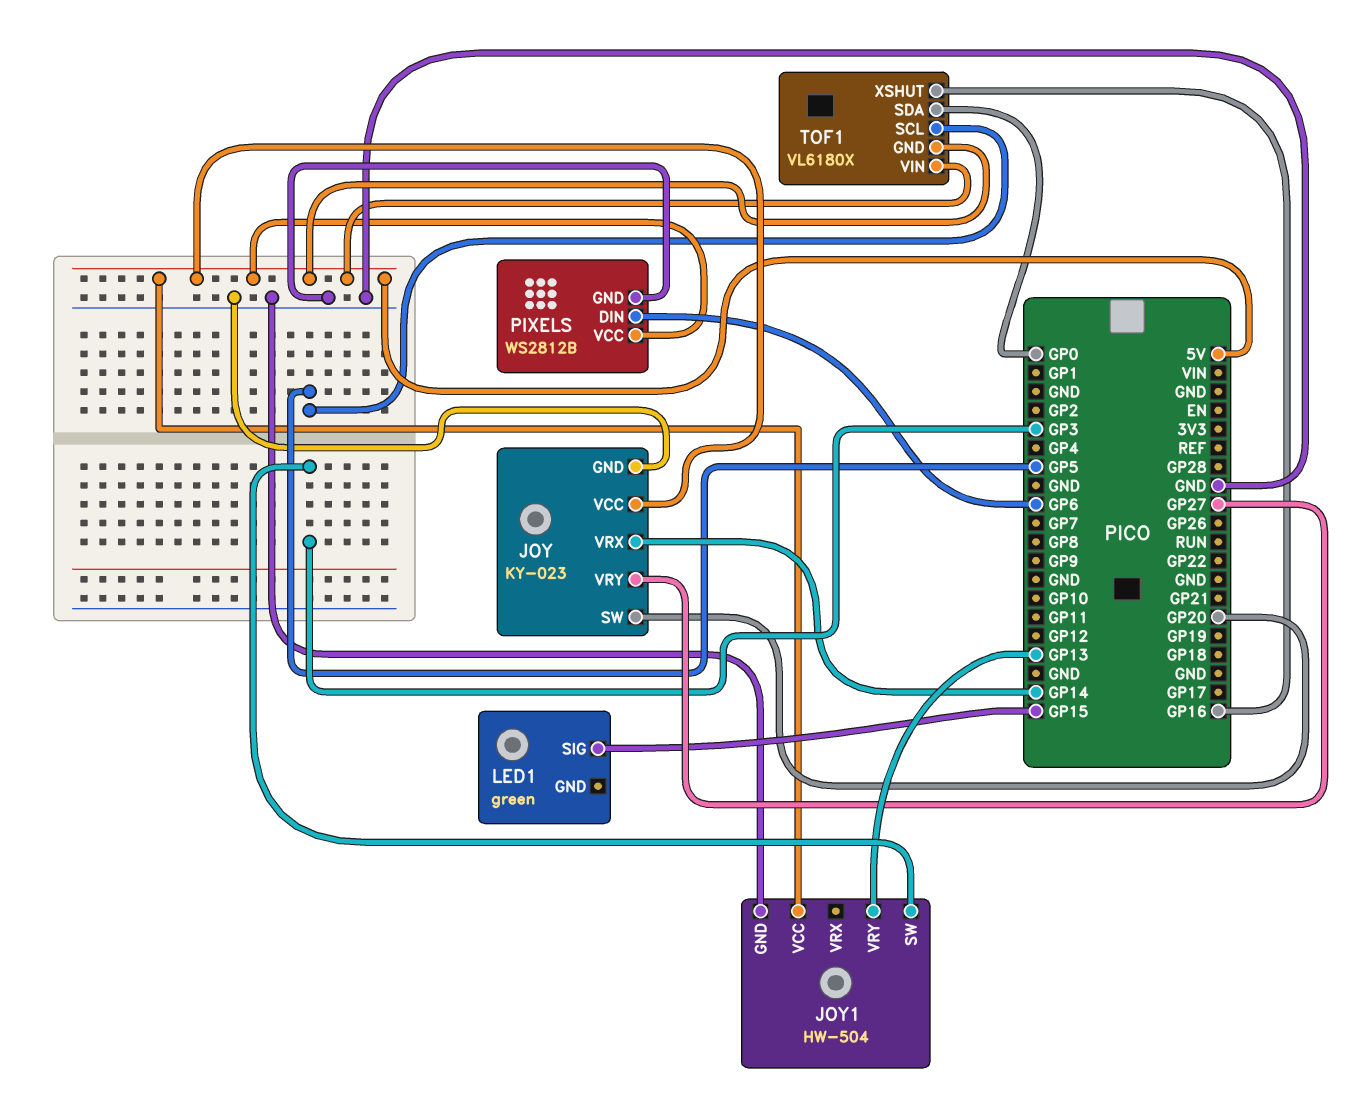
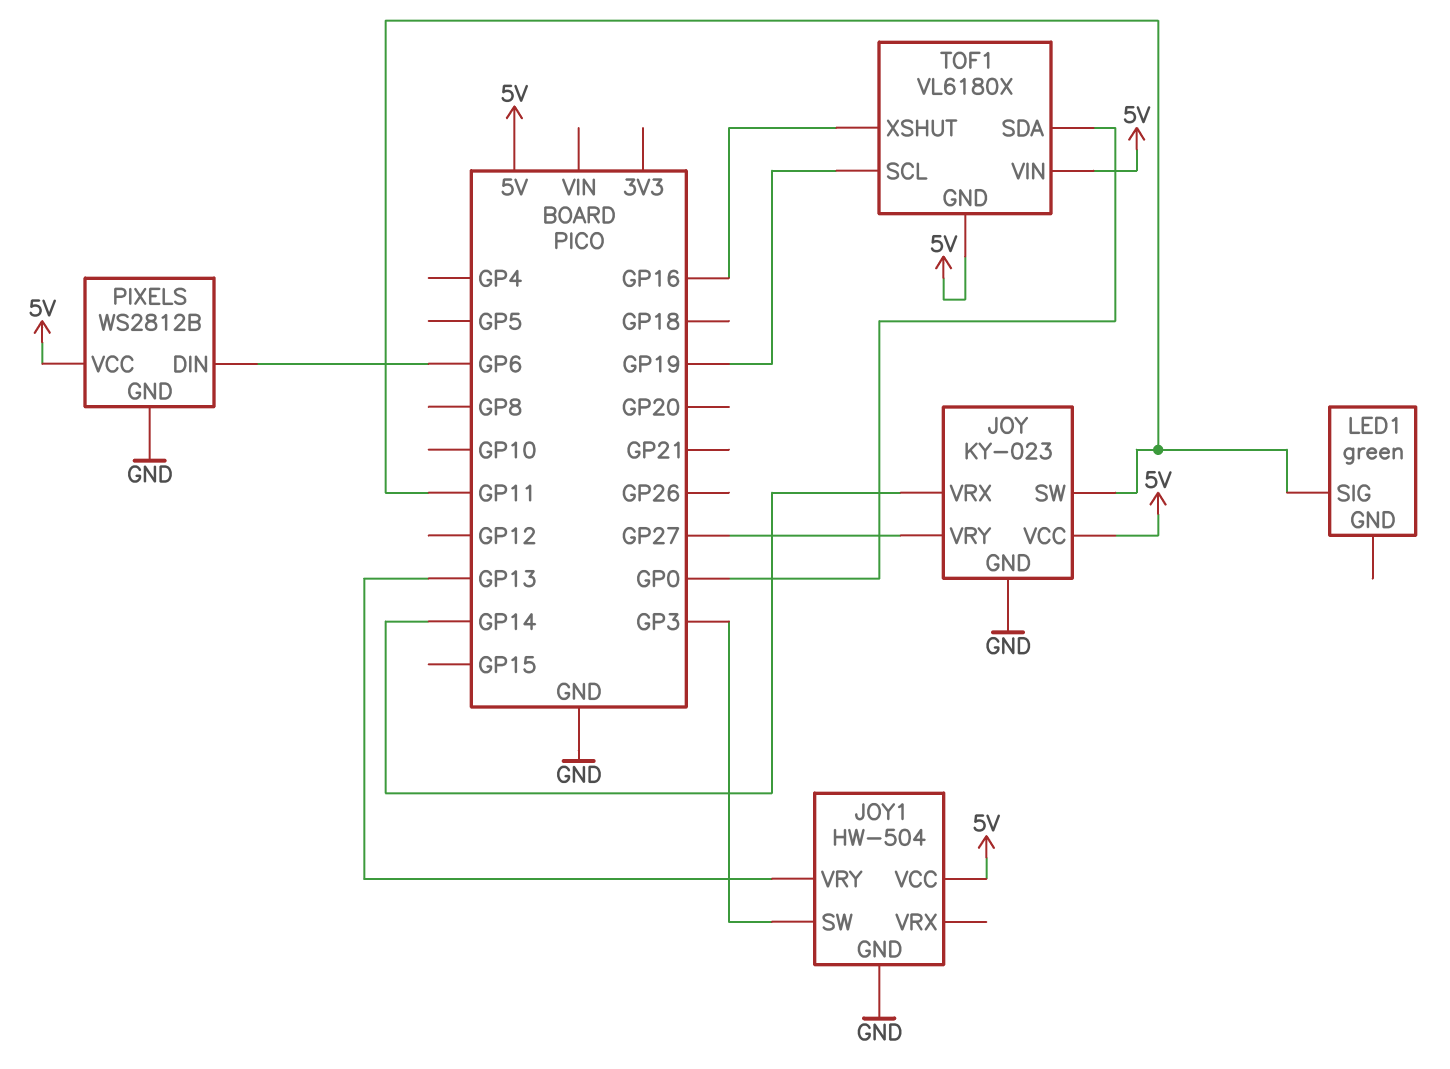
JOY pin SW: GP20 -> GP11
LED1 pin SIG: GP15 -> GP11
TOF1 pin SCL: GP5 -> GP19

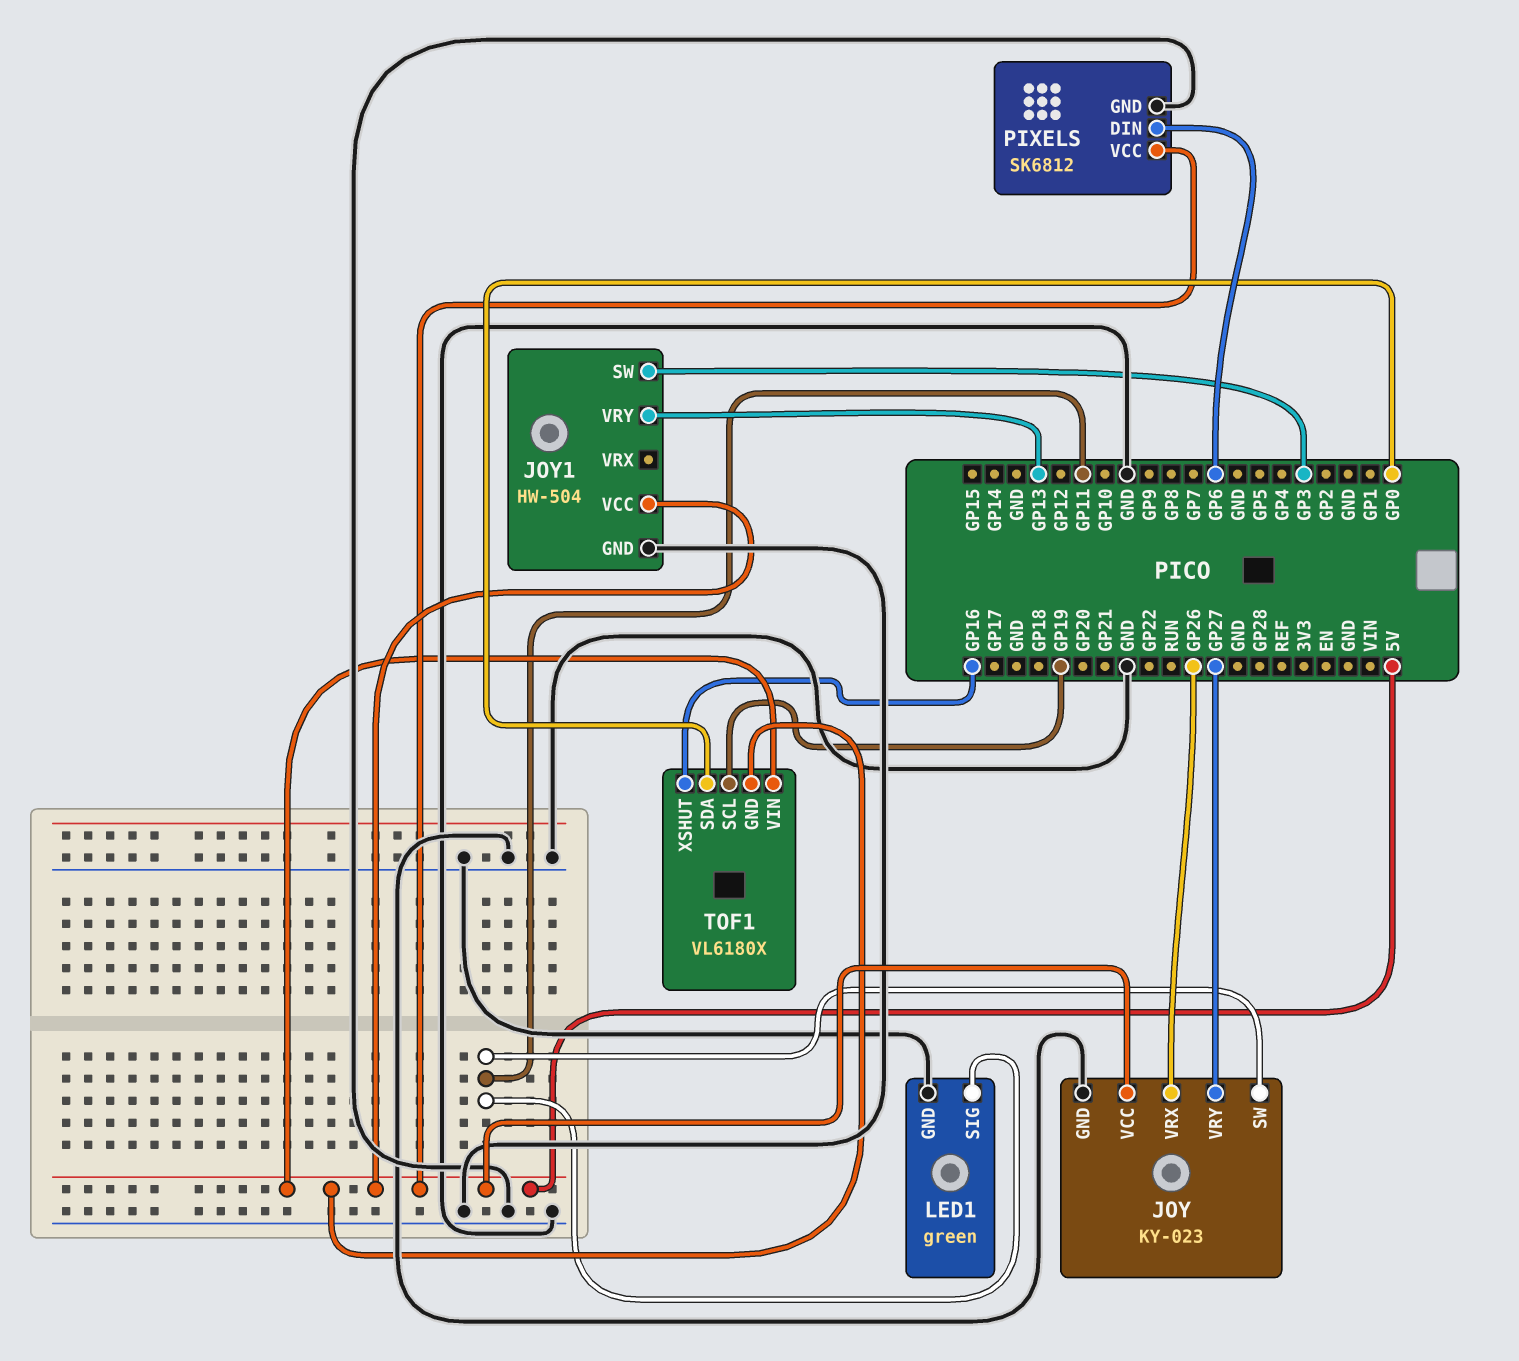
JOY pin VRX: GP14 -> GP26
LED1 pin GND: none -> GND
PIXELS: WS2812B -> SK6812

